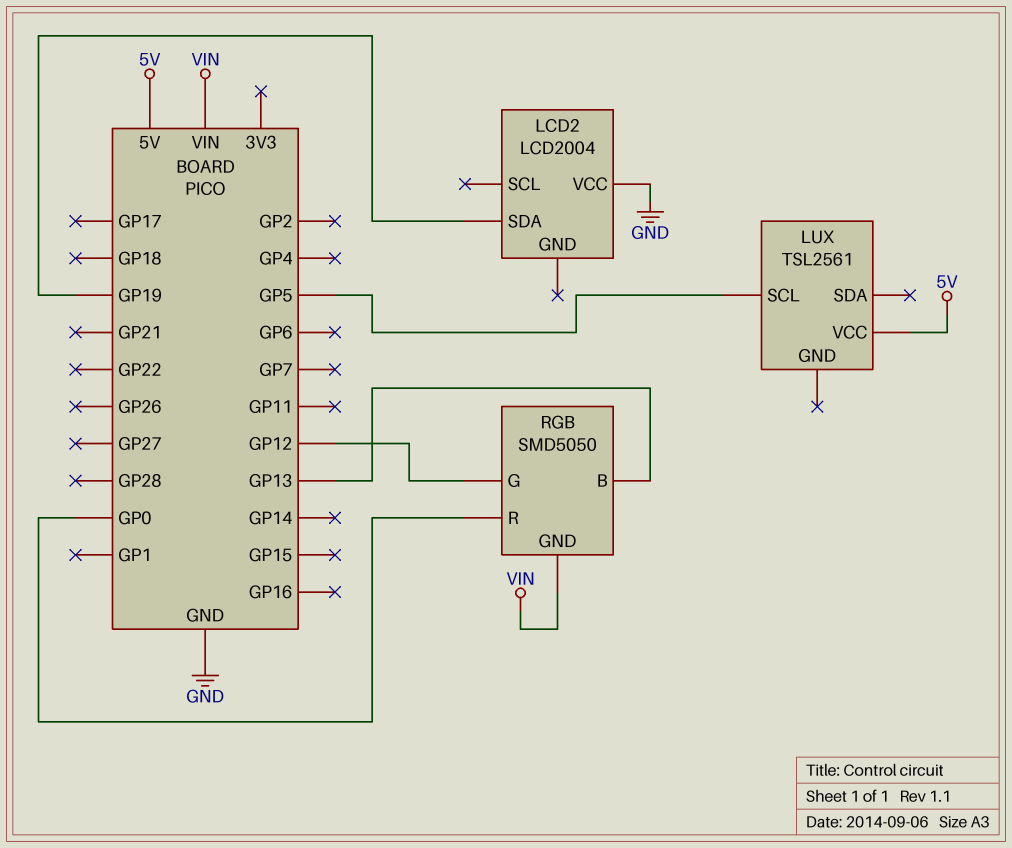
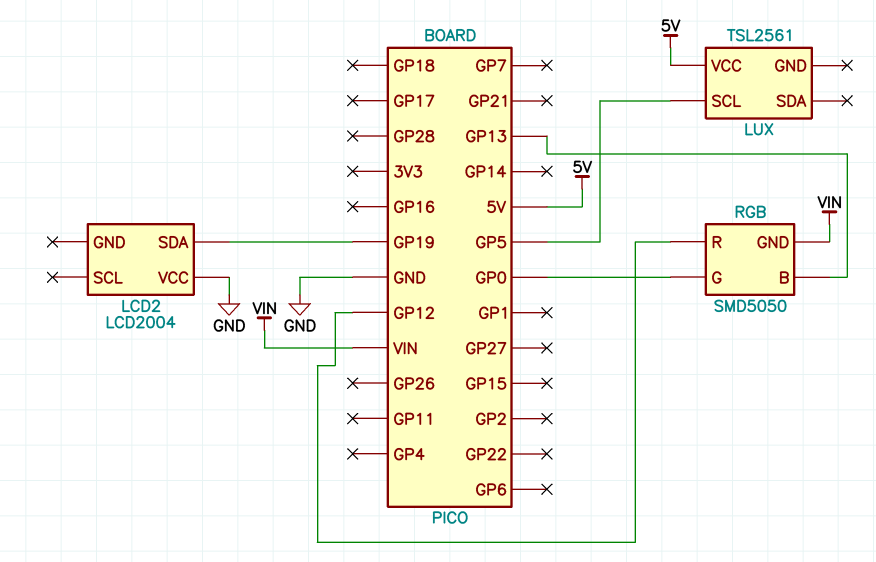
RGB pin G: GP12 -> GP0
RGB pin R: GP0 -> GP12

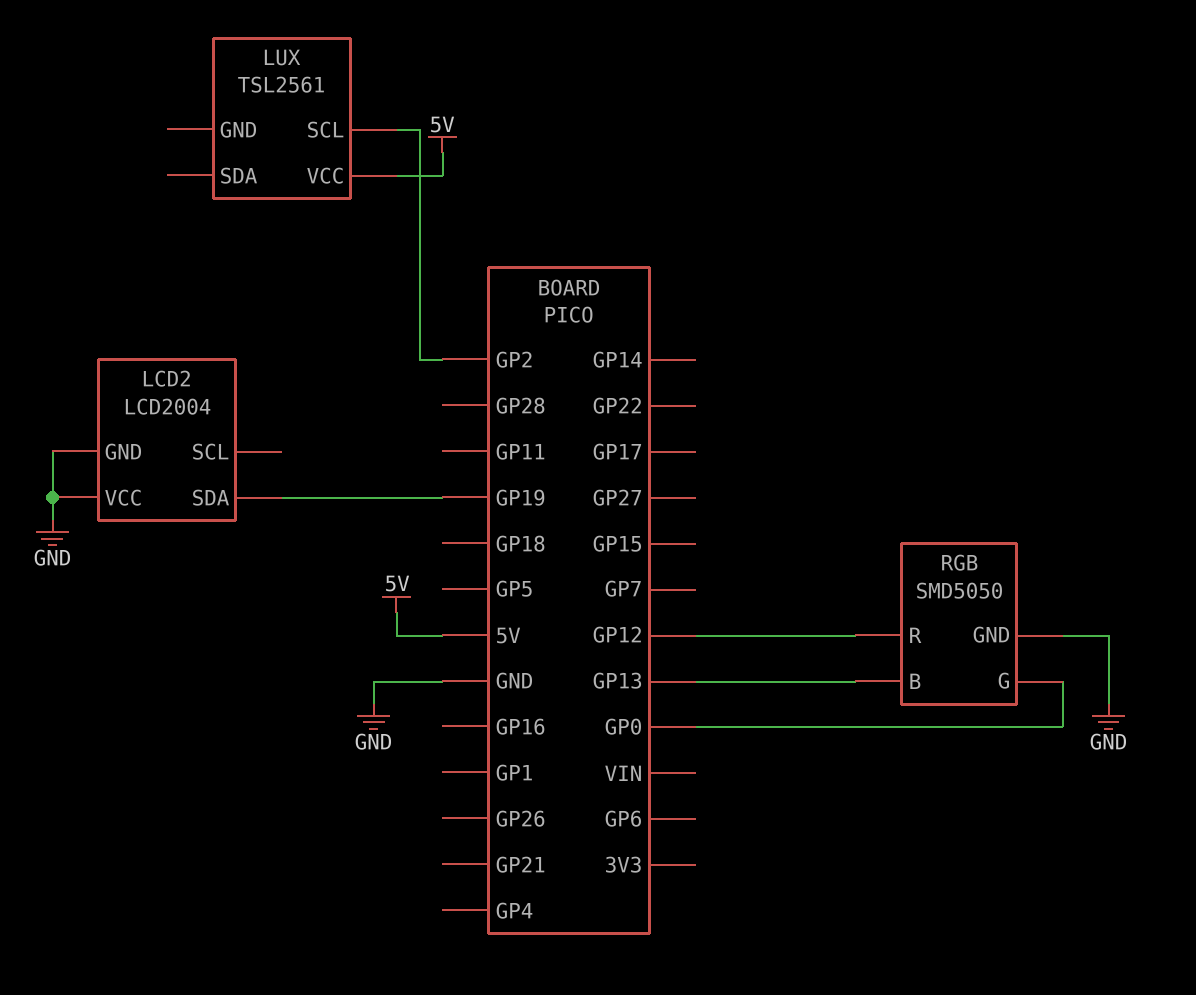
LCD2 pin GND: none -> GND
LUX pin SCL: GP5 -> GP2
RGB pin GND: VIN -> GND

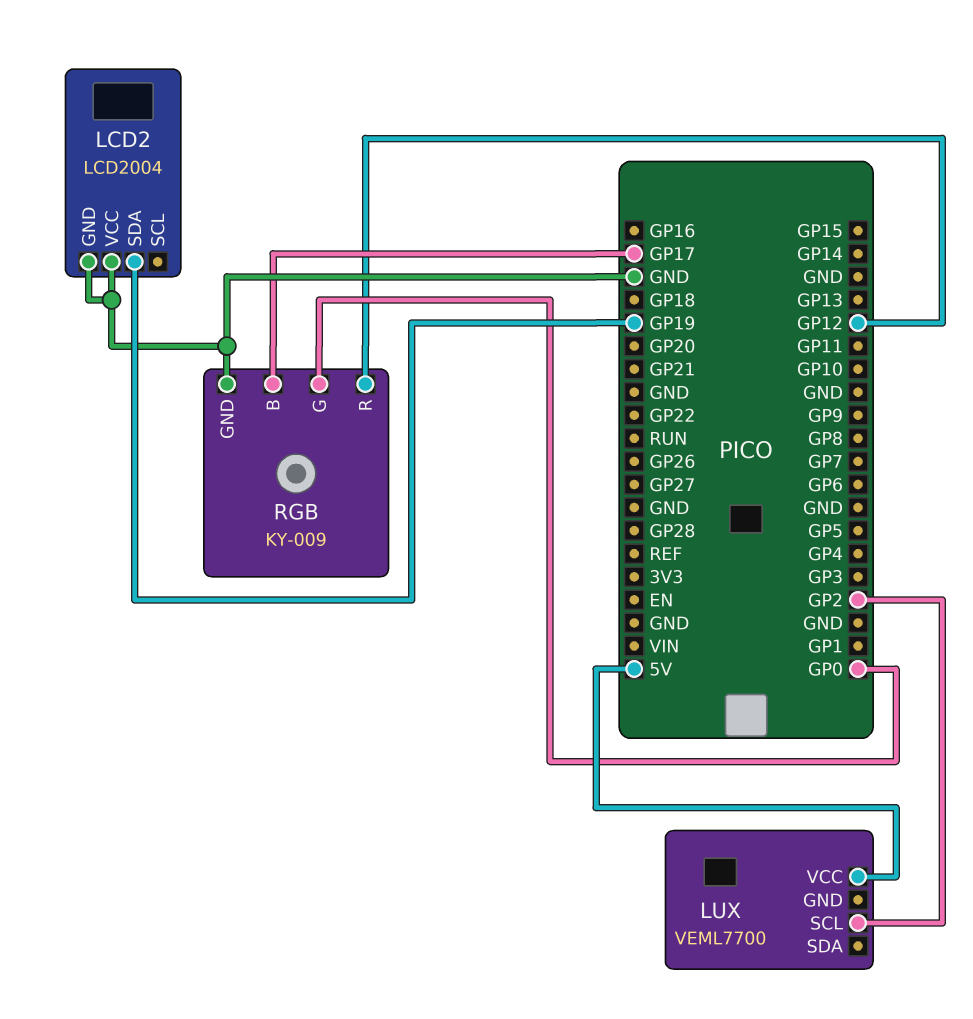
LUX: TSL2561 -> VEML7700
RGB: SMD5050 -> KY-009
RGB pin B: GP13 -> GP17

